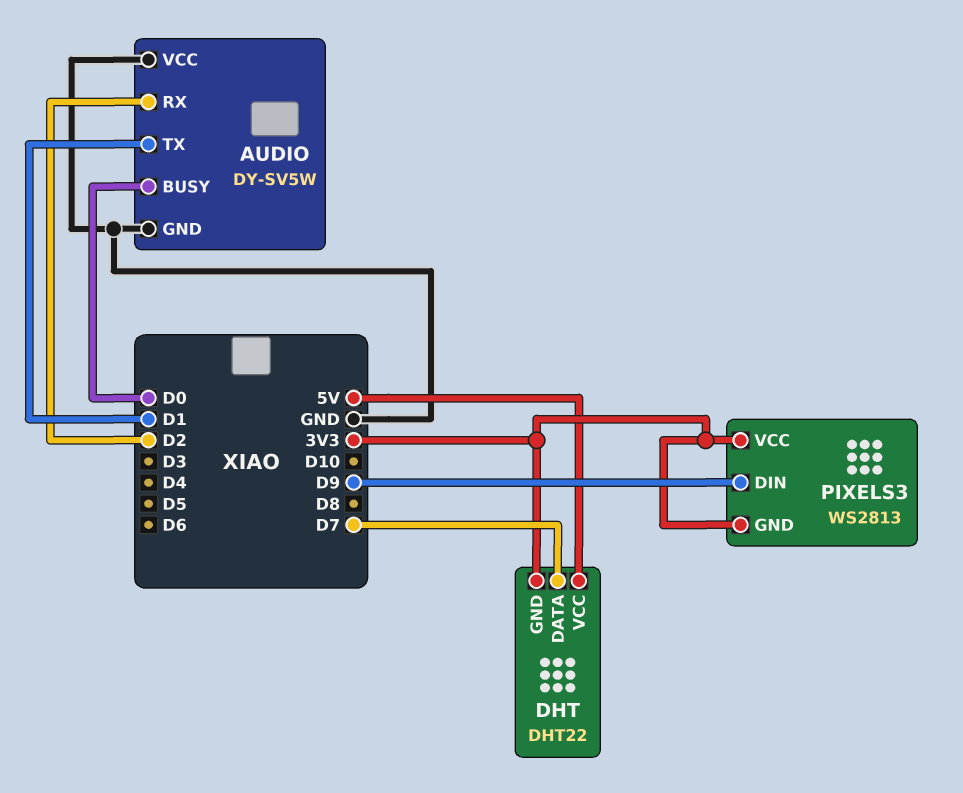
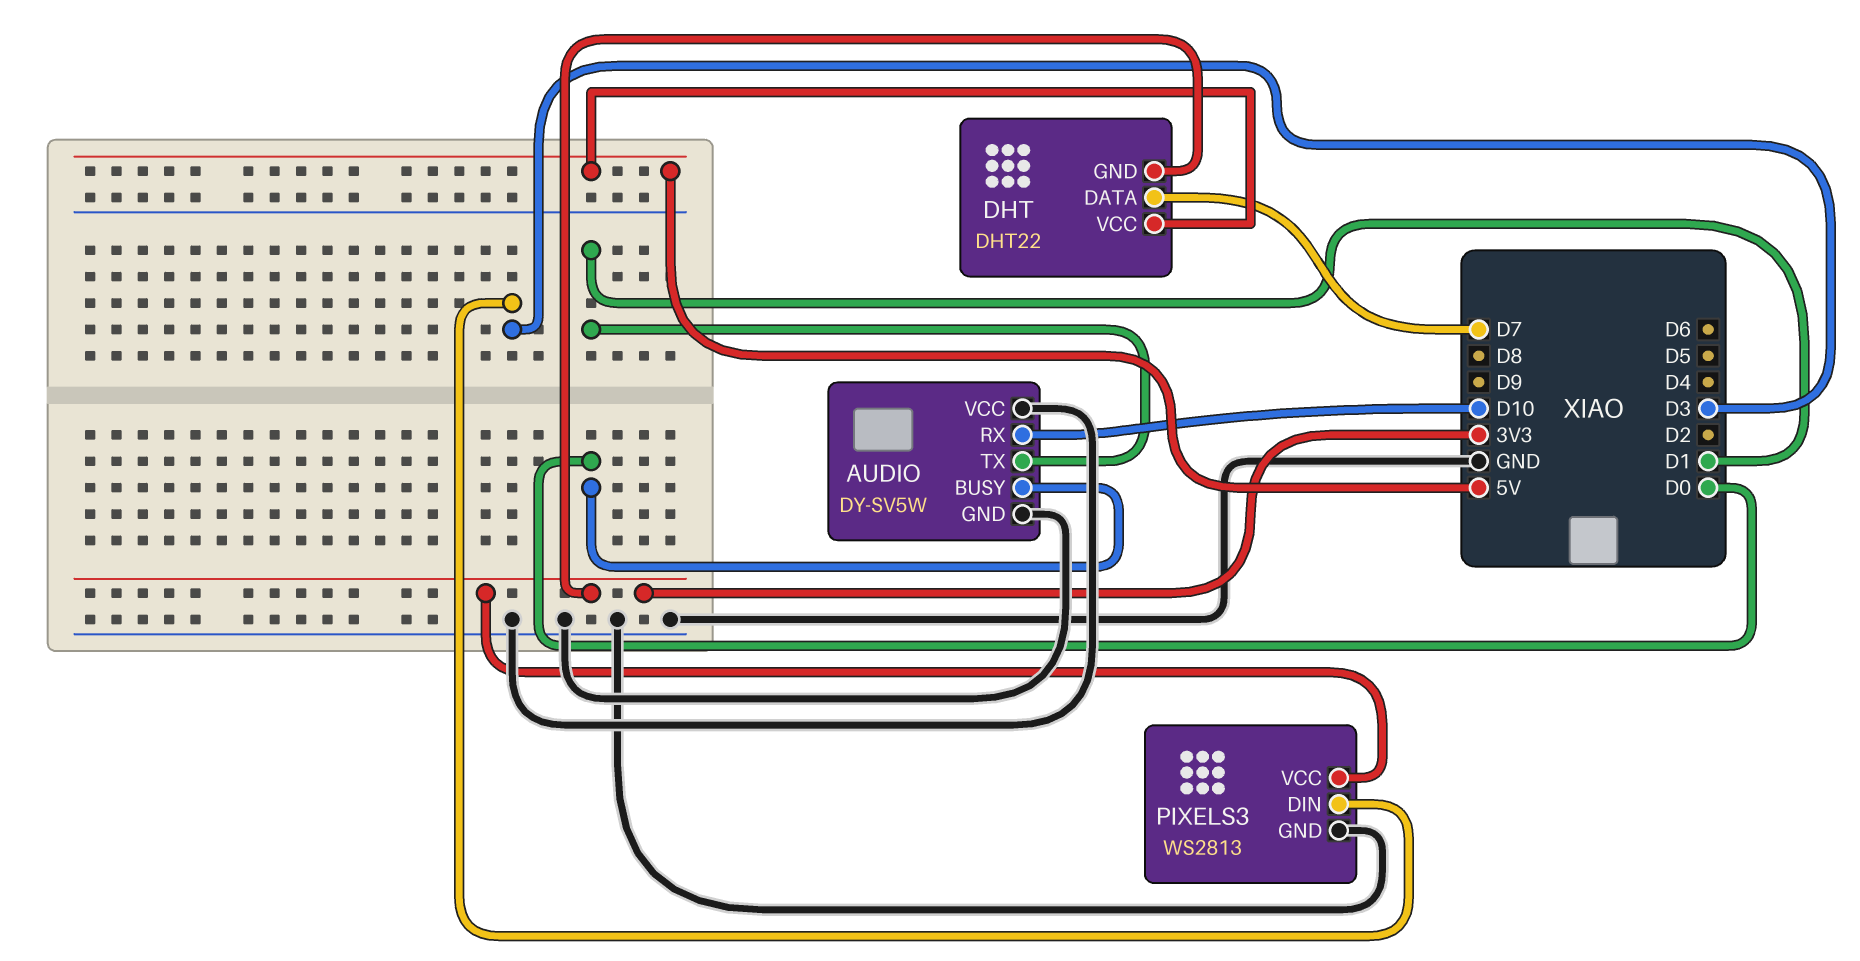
AUDIO pin RX: D2 -> D10
PIXELS3 pin DIN: D9 -> D3
PIXELS3 pin GND: 3V3 -> GND

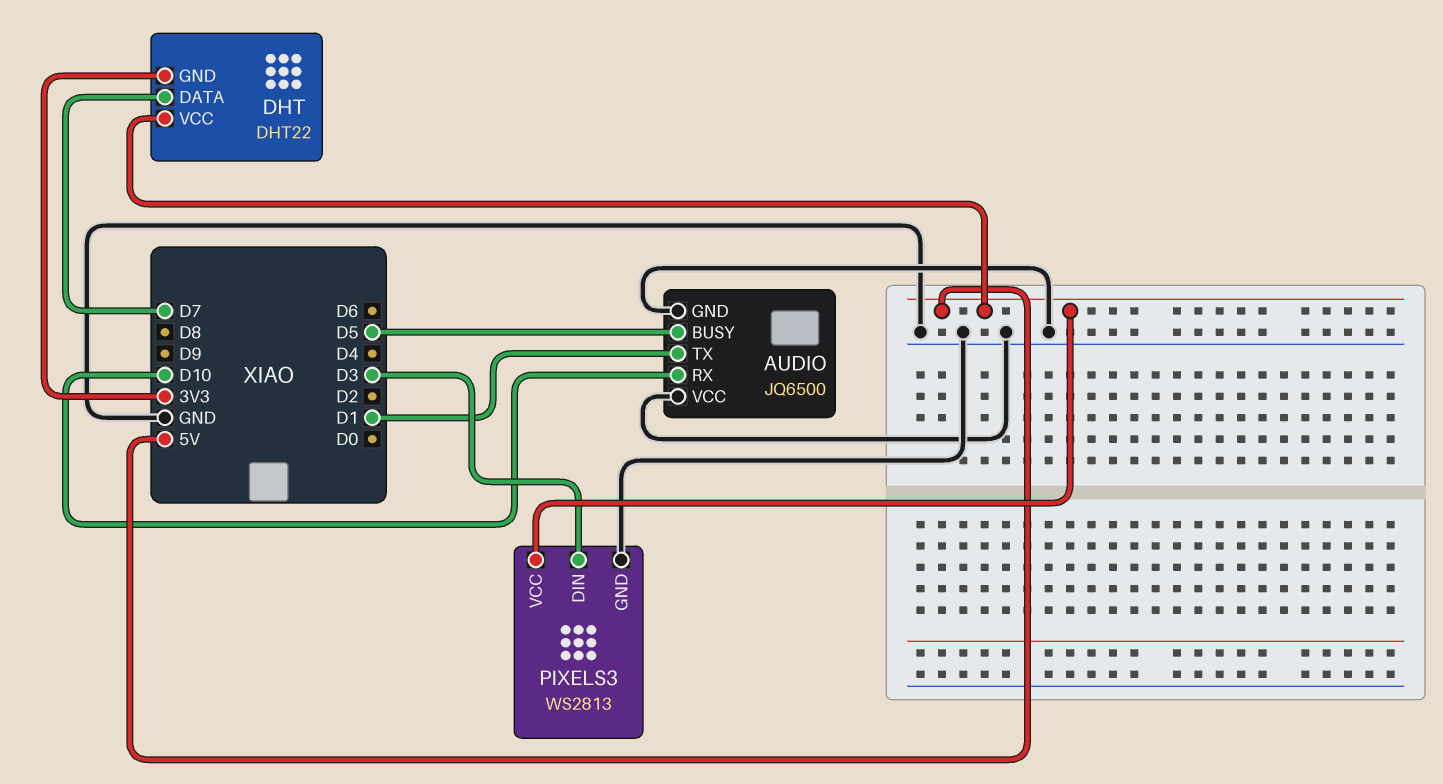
AUDIO: DY-SV5W -> JQ6500
AUDIO pin BUSY: D0 -> D5
PIXELS3 pin VCC: 3V3 -> 5V

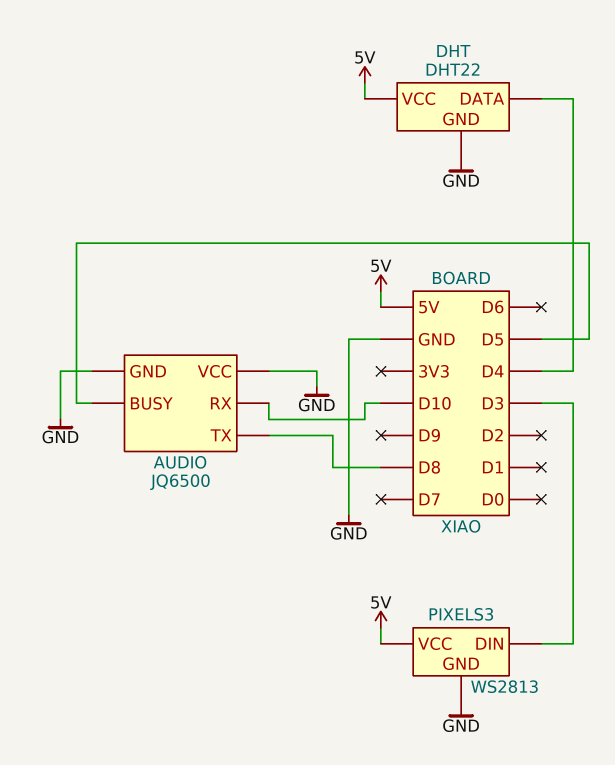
AUDIO pin TX: D1 -> D8
DHT pin DATA: D7 -> D4
DHT pin GND: 3V3 -> GND

